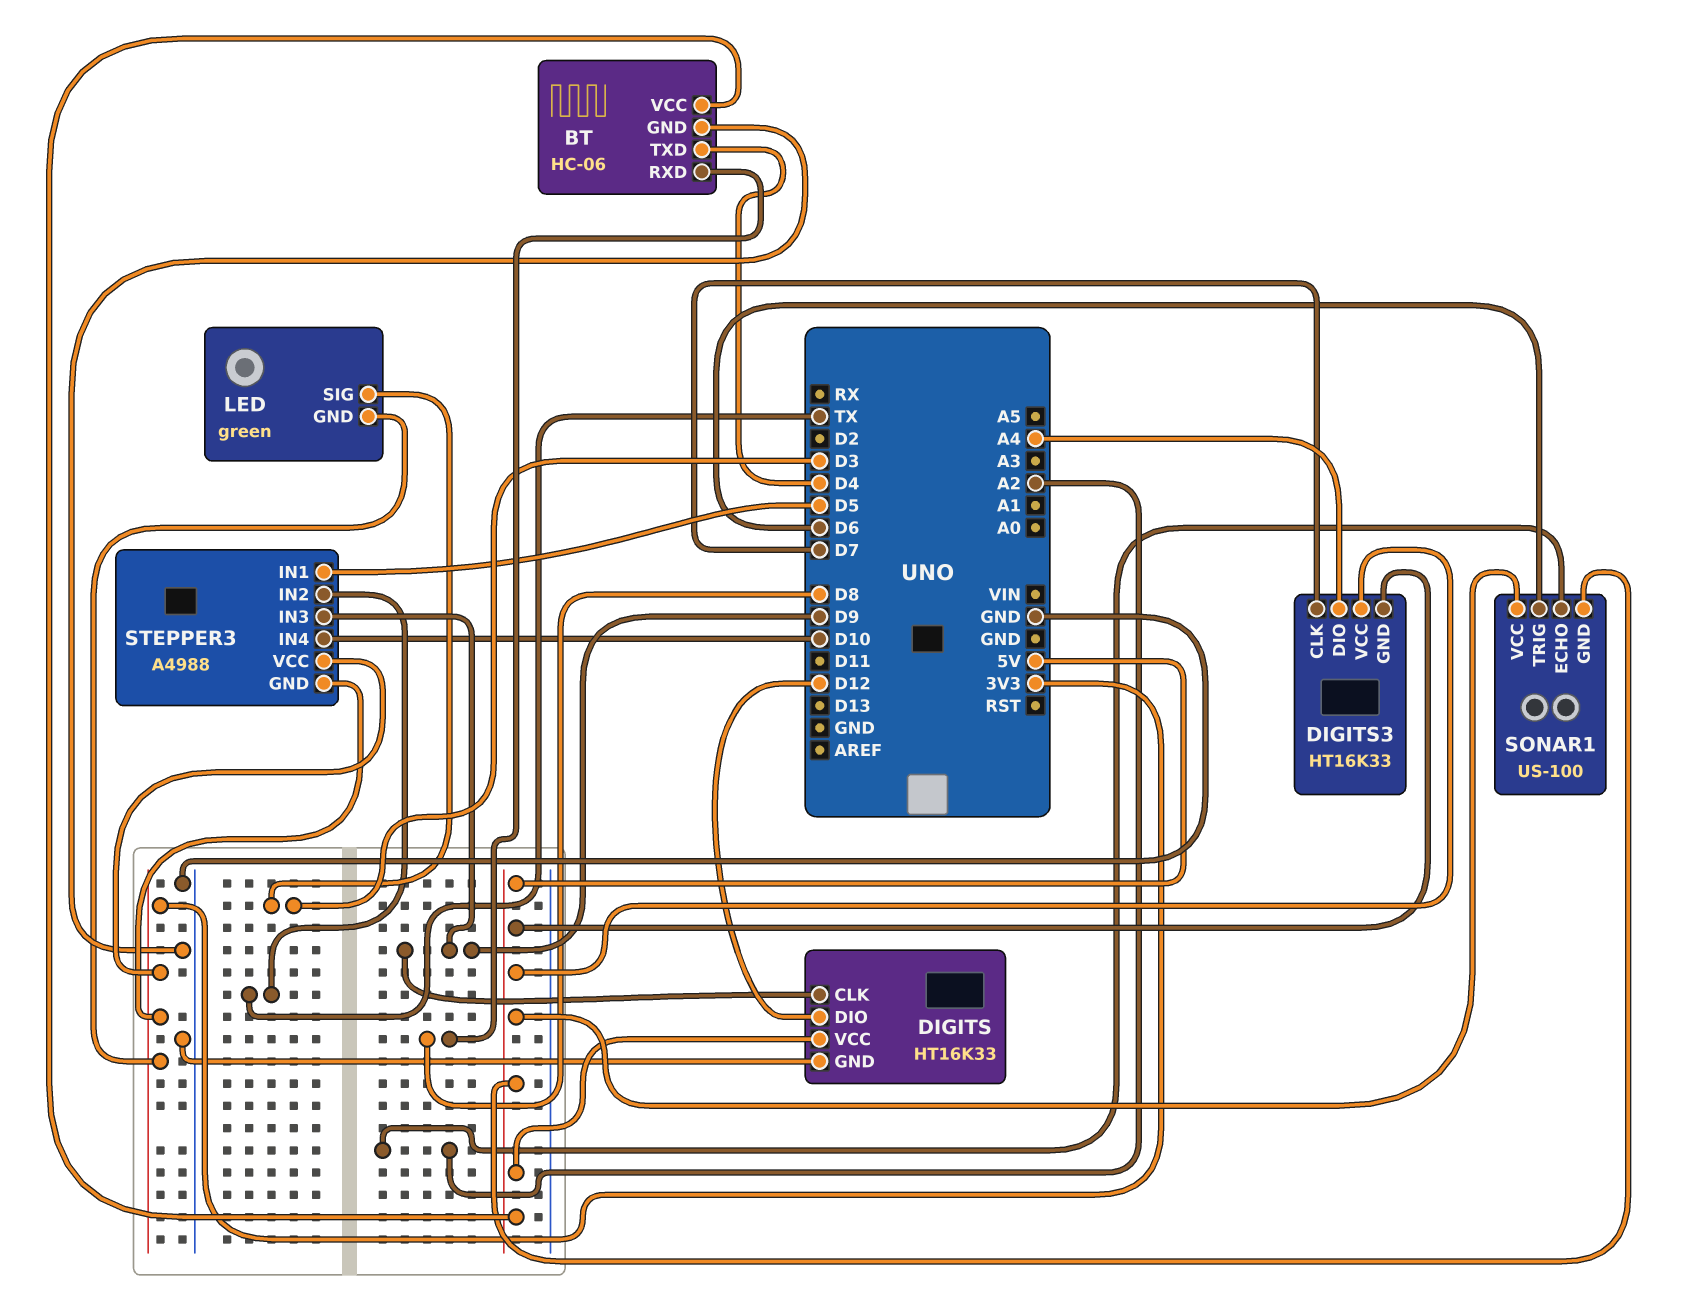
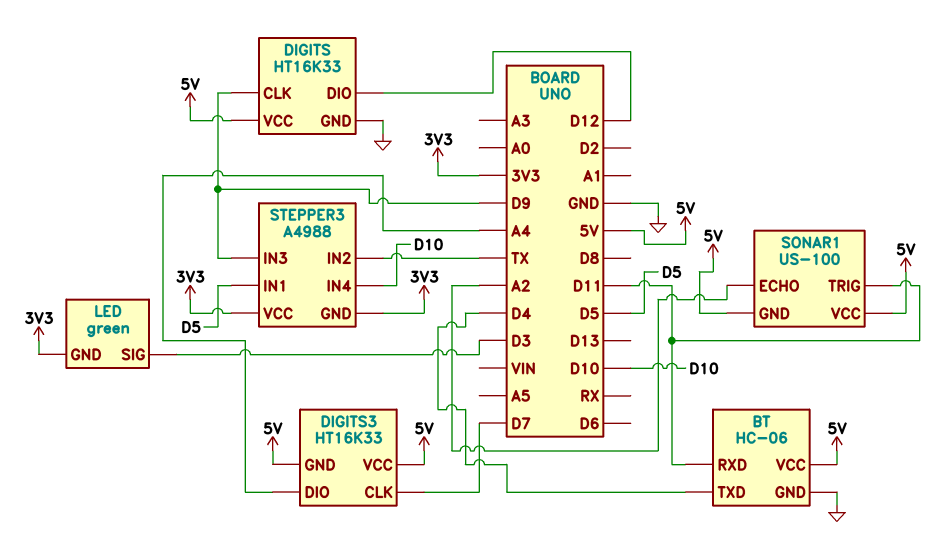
BT pin RXD: D8 -> D11
SONAR1 pin TRIG: D6 -> D11

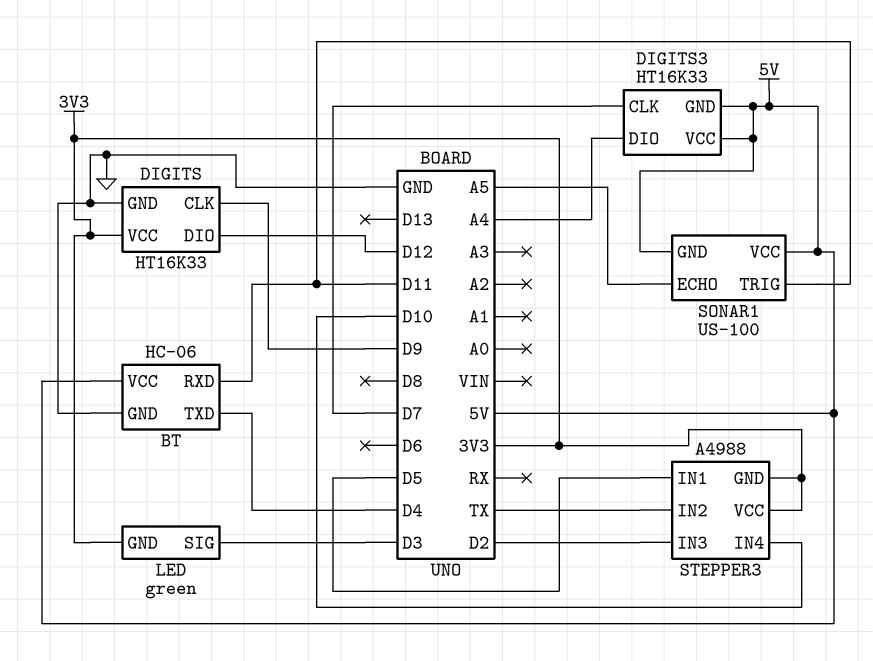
DIGITS pin VCC: 5V -> 3V3
SONAR1 pin ECHO: A2 -> A5
STEPPER3 pin IN3: D9 -> D2

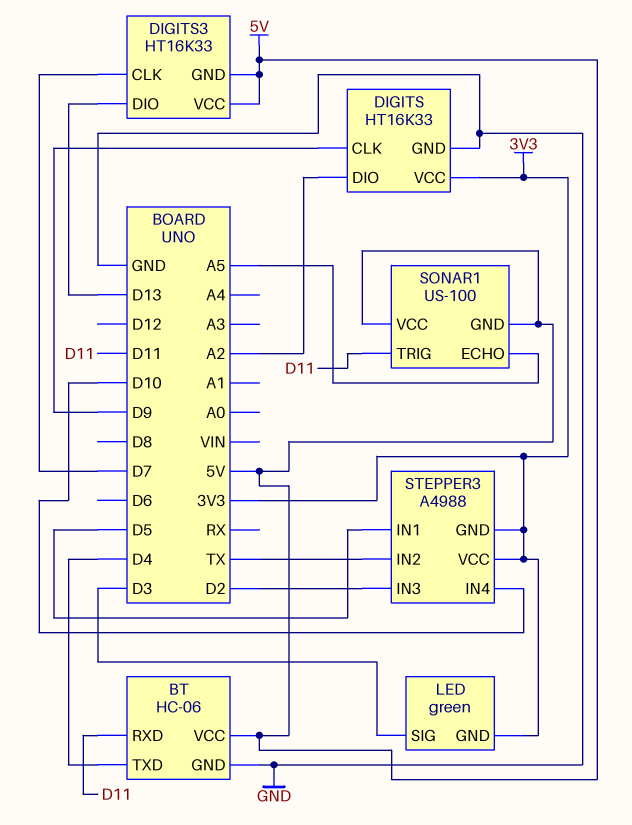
DIGITS pin DIO: D12 -> A2
DIGITS3 pin DIO: A4 -> D13

